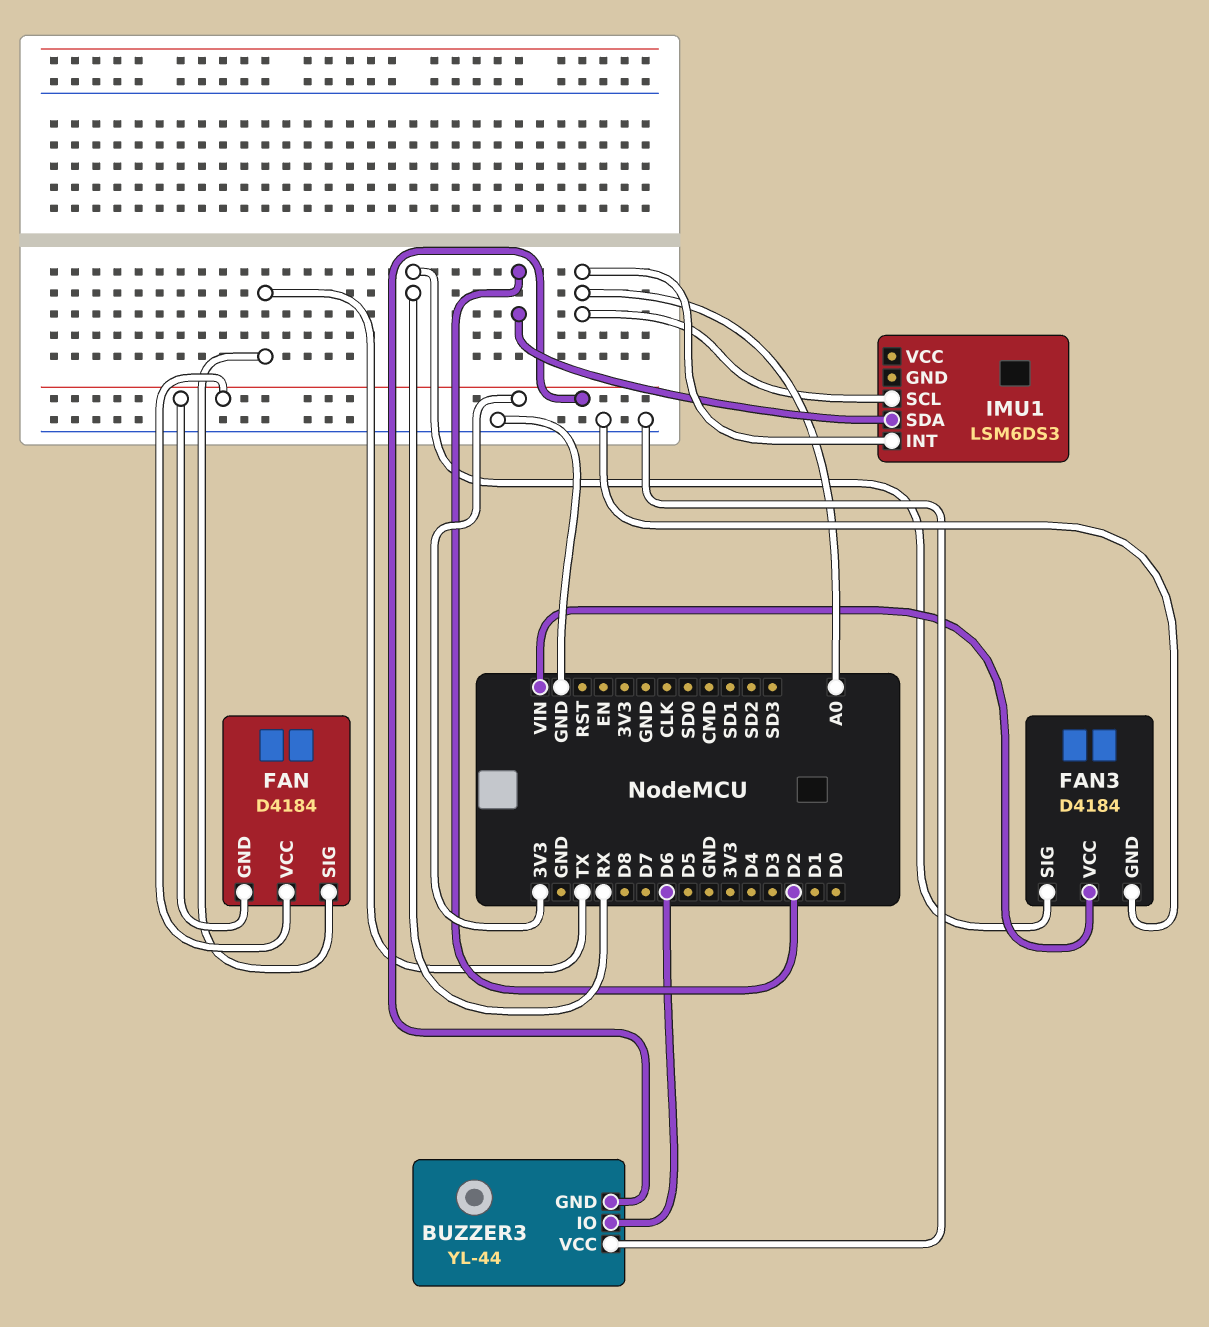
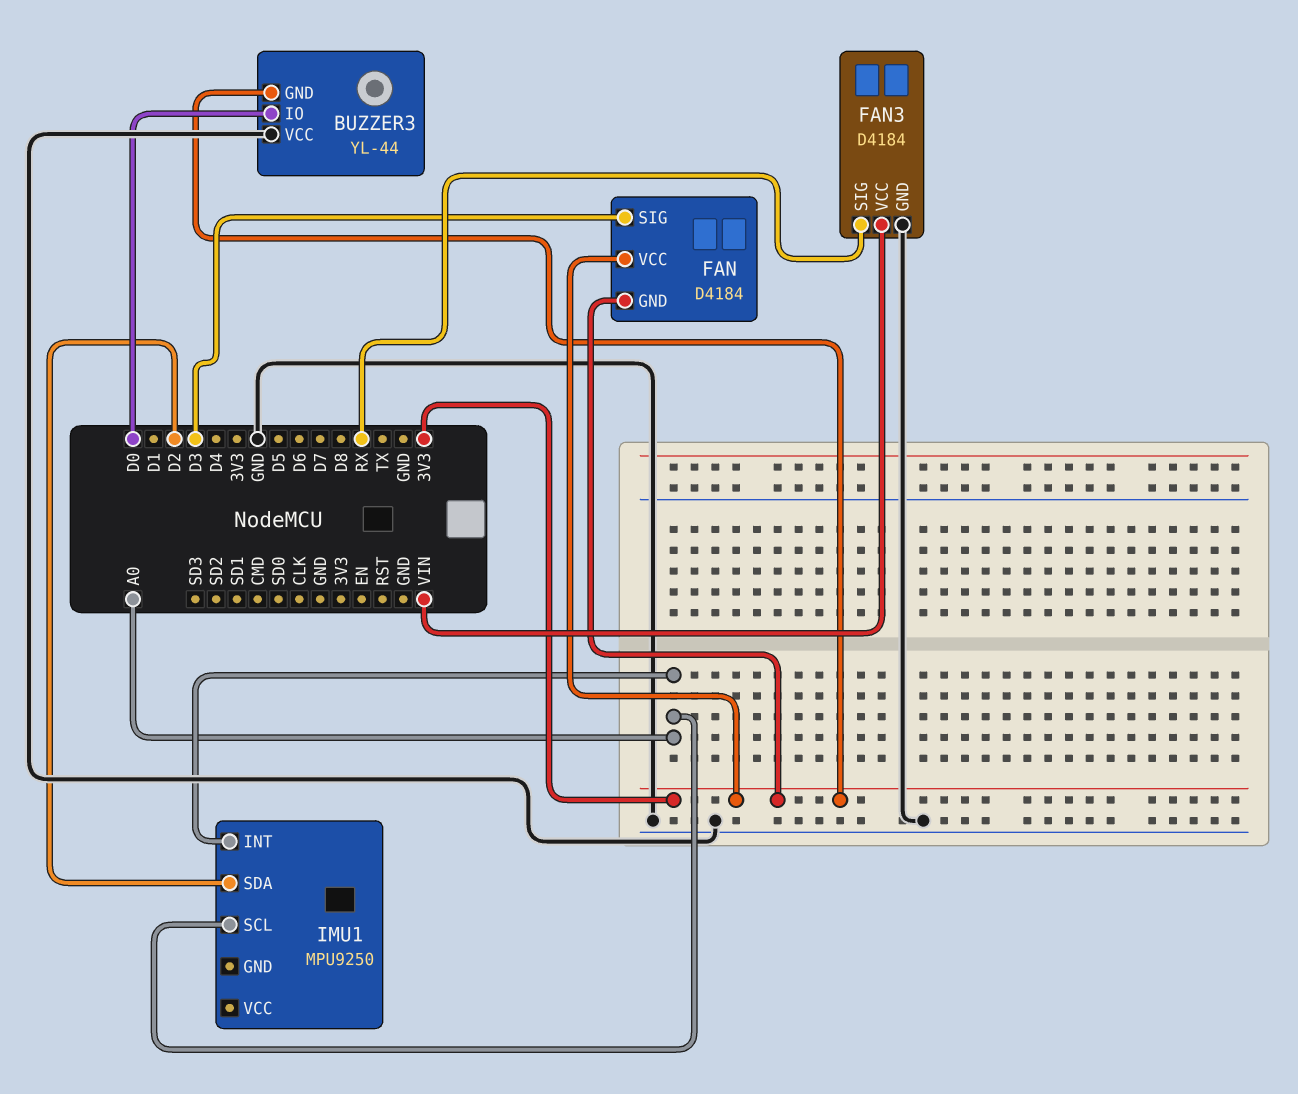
BUZZER3 pin IO: D6 -> D0
FAN pin SIG: TX -> D3
IMU1: LSM6DS3 -> MPU9250

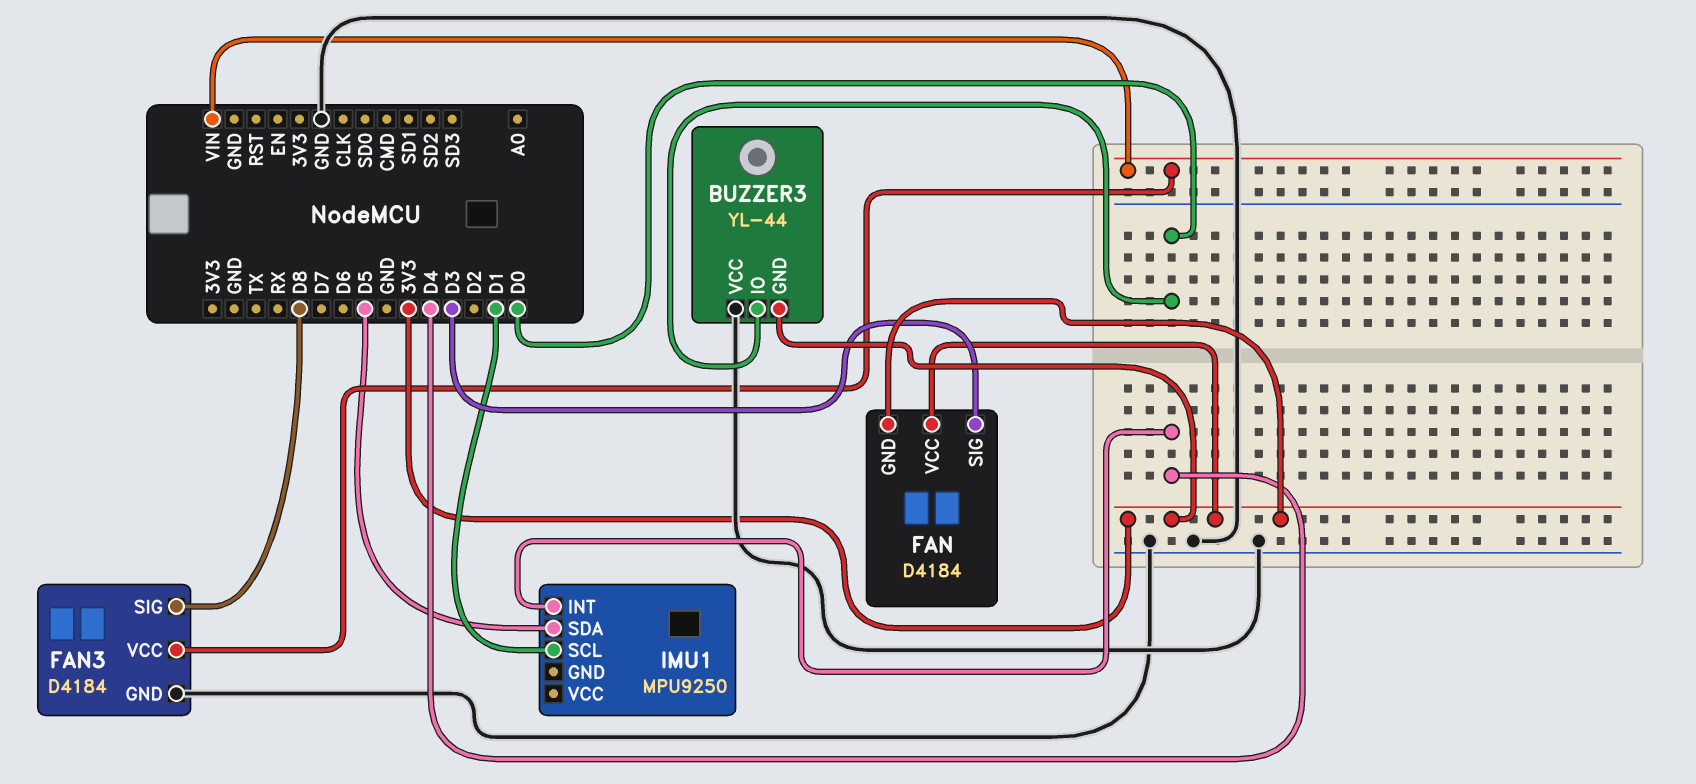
FAN3 pin SIG: RX -> D8
IMU1 pin INT: A0 -> D4
IMU1 pin SCL: A0 -> D1
IMU1 pin SDA: D2 -> D5

